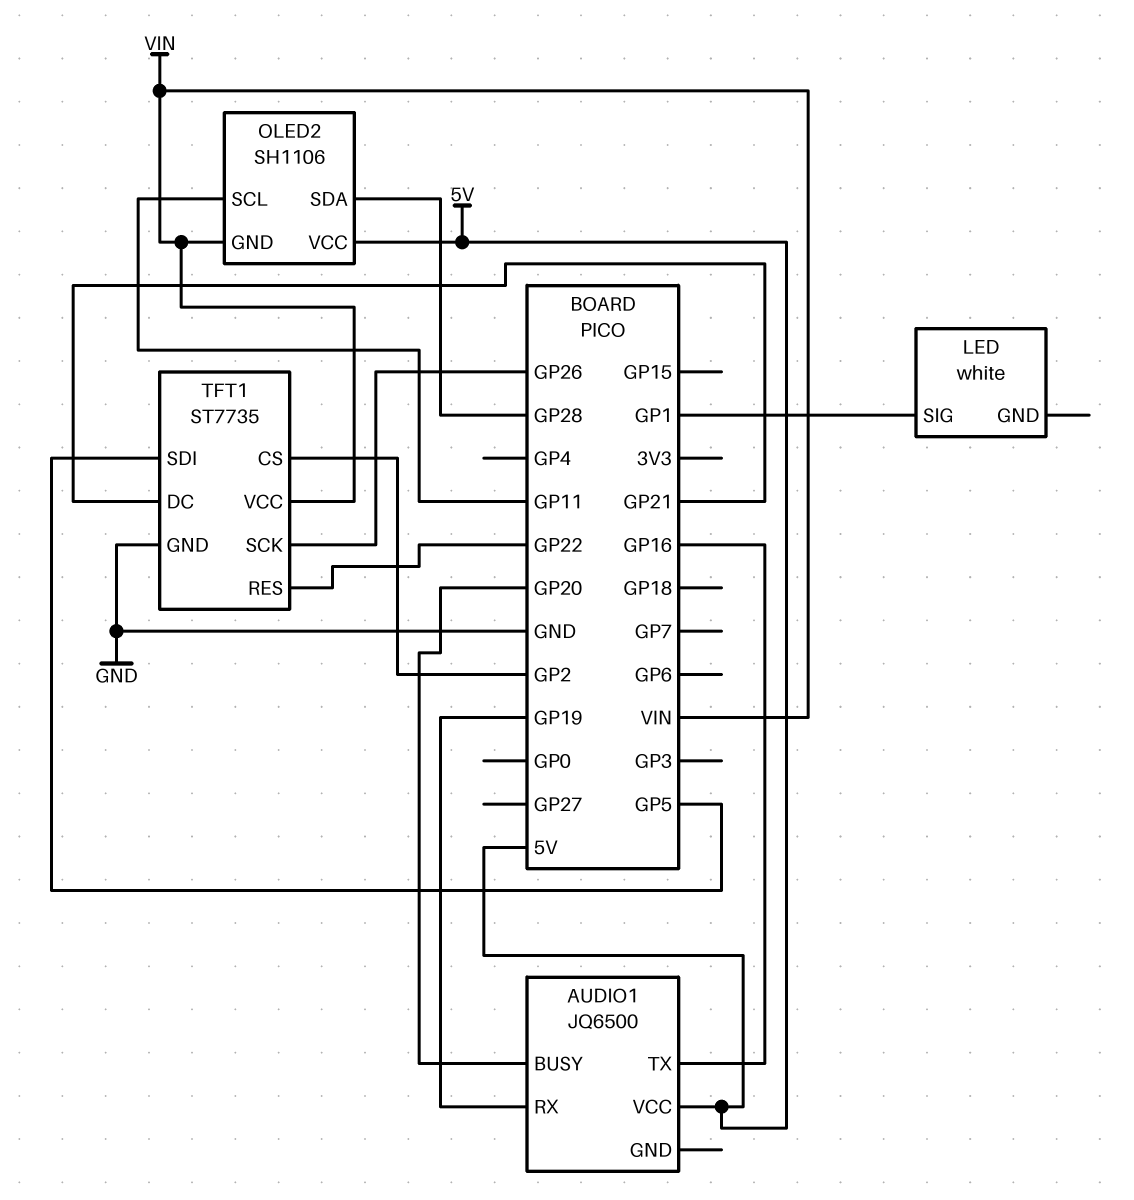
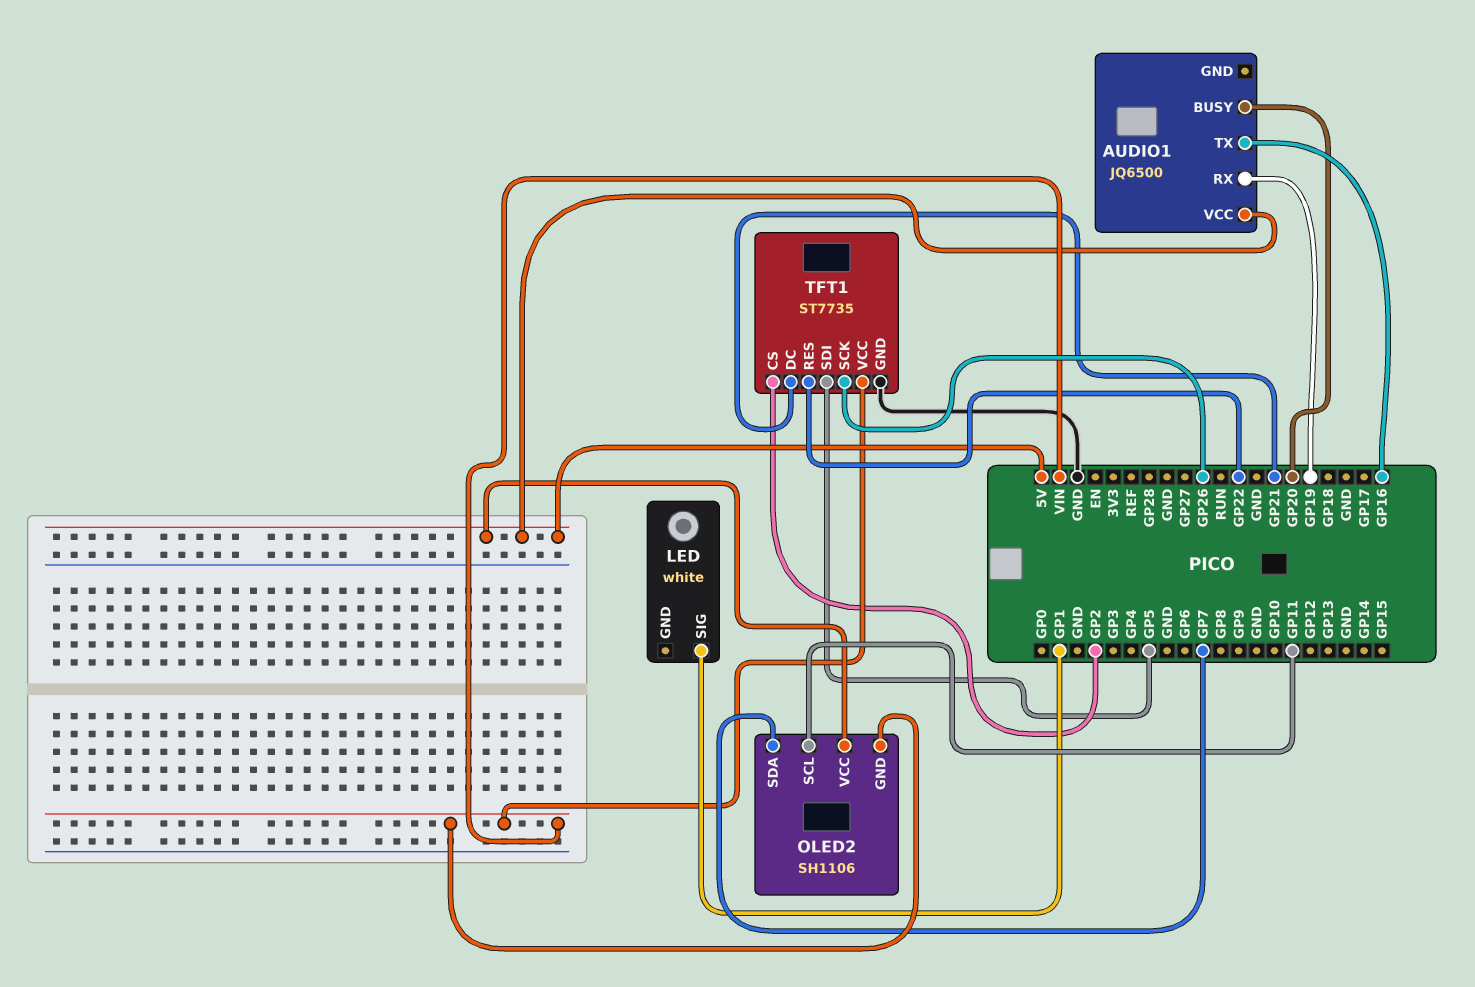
OLED2 pin SDA: GP28 -> GP7

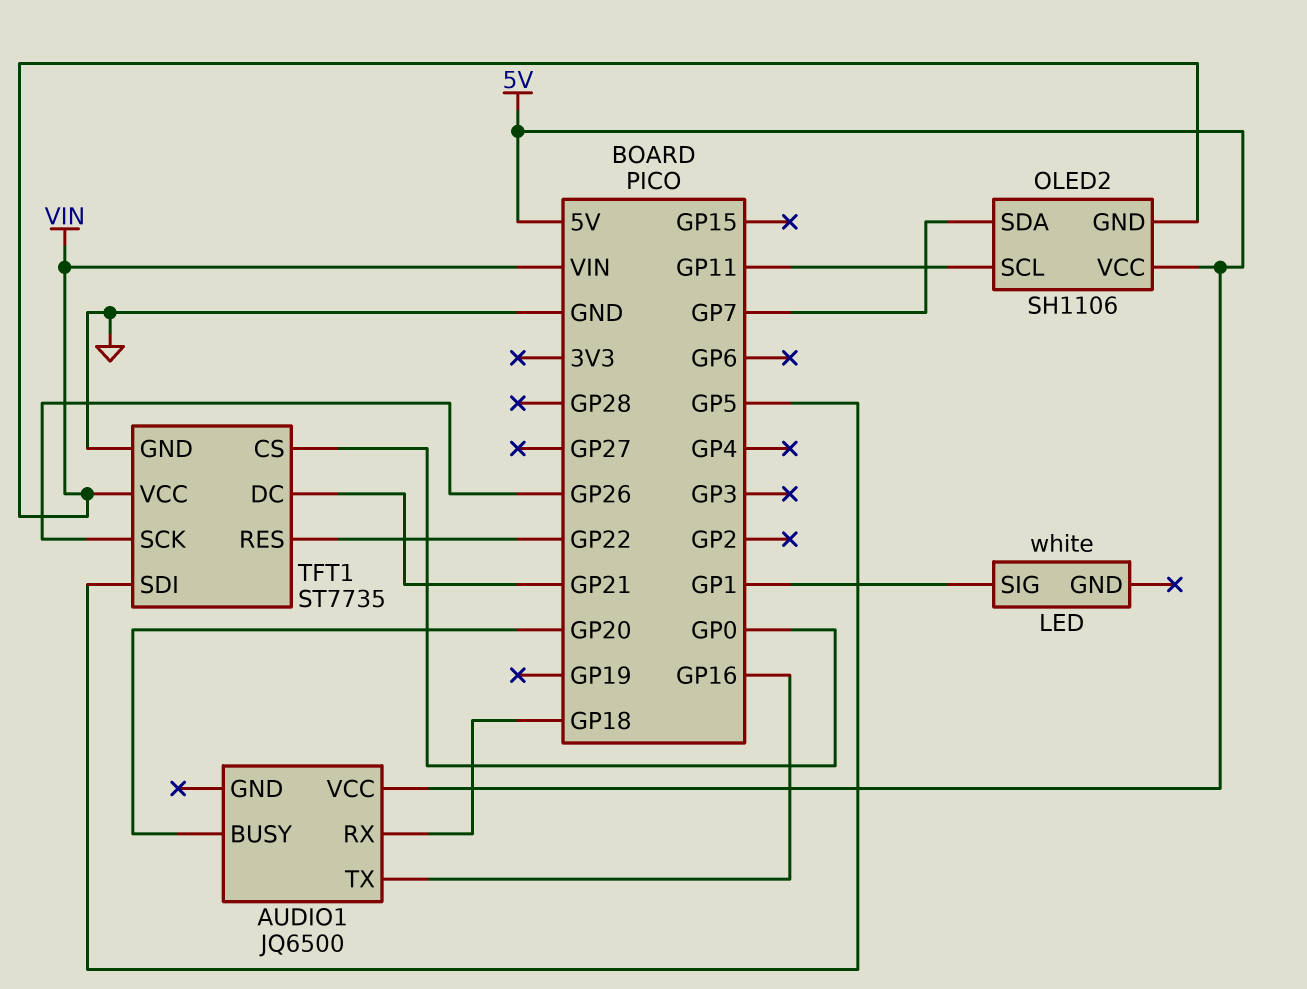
AUDIO1 pin RX: GP19 -> GP18
TFT1 pin CS: GP2 -> GP0

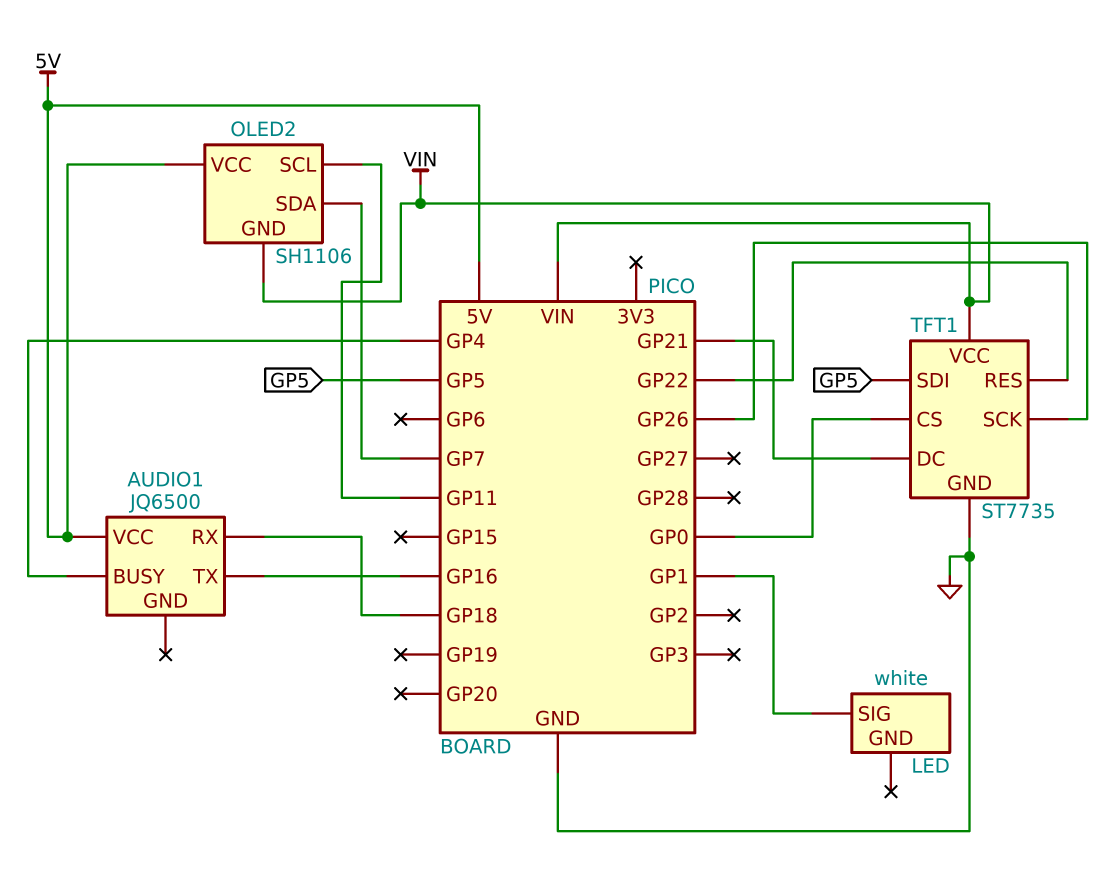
AUDIO1 pin BUSY: GP20 -> GP4

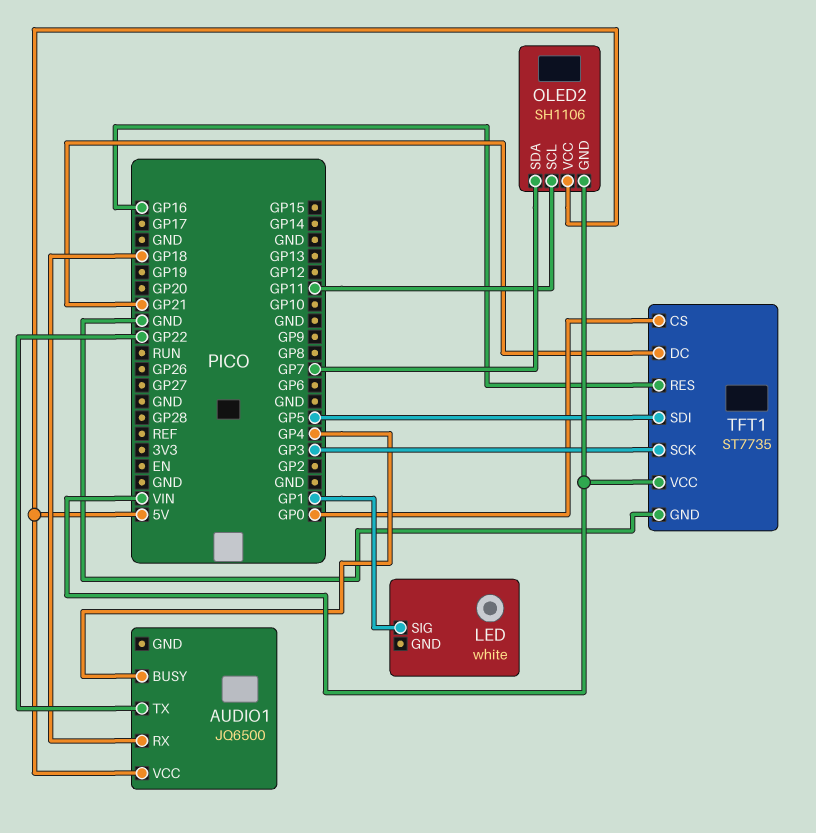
AUDIO1 pin TX: GP16 -> GP22
TFT1 pin RES: GP22 -> GP16
TFT1 pin SCK: GP26 -> GP3

